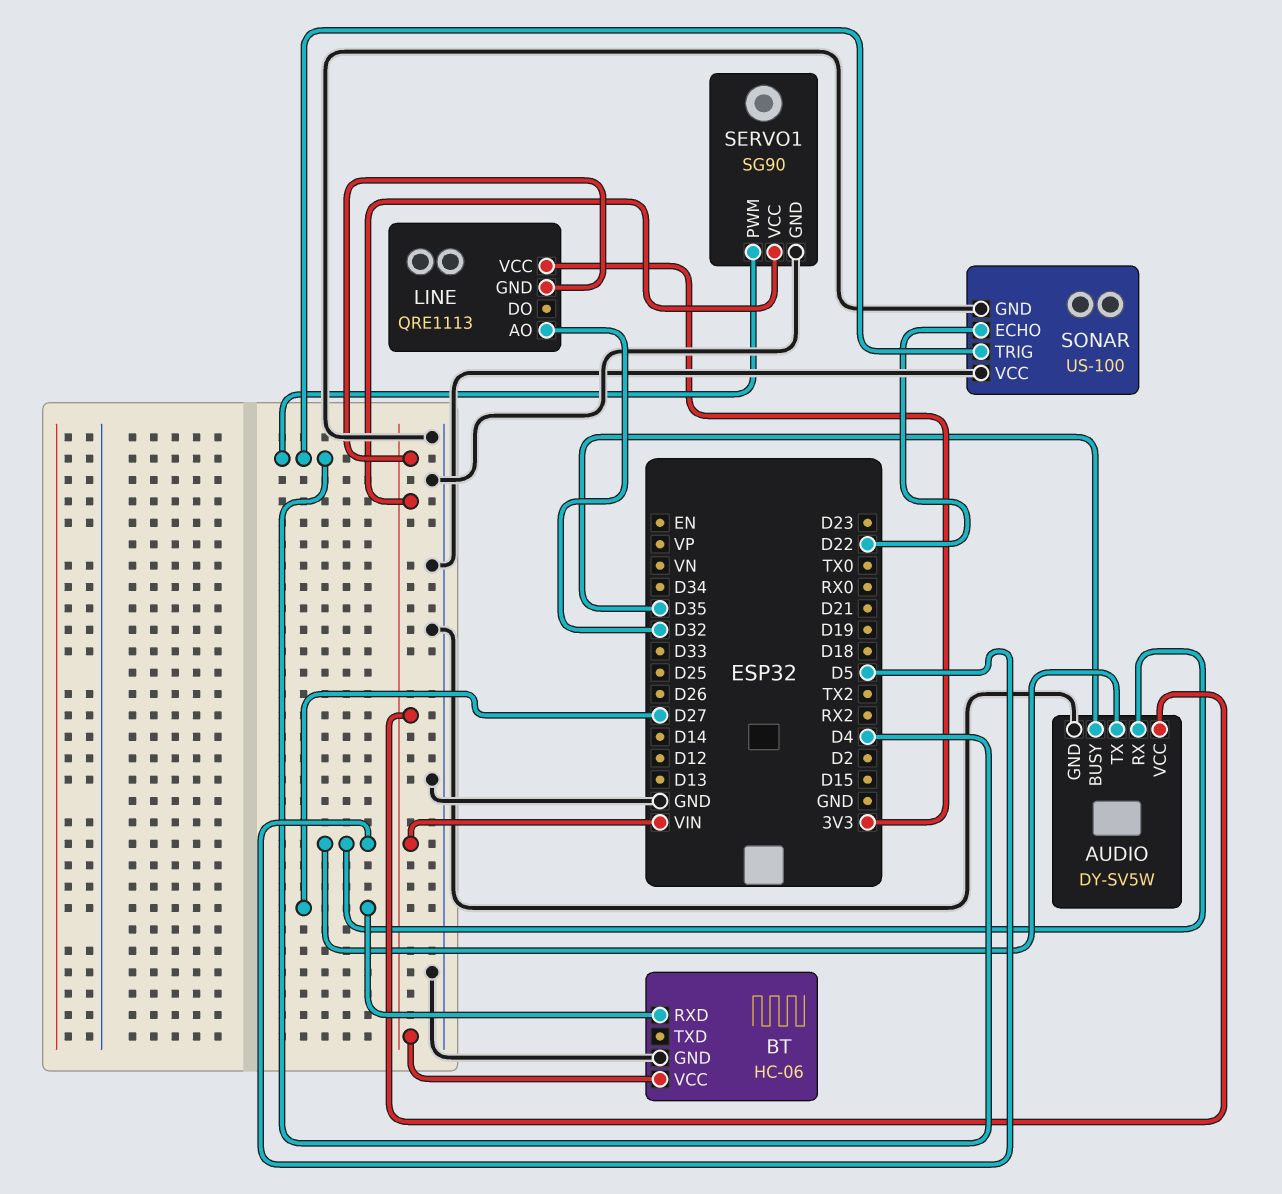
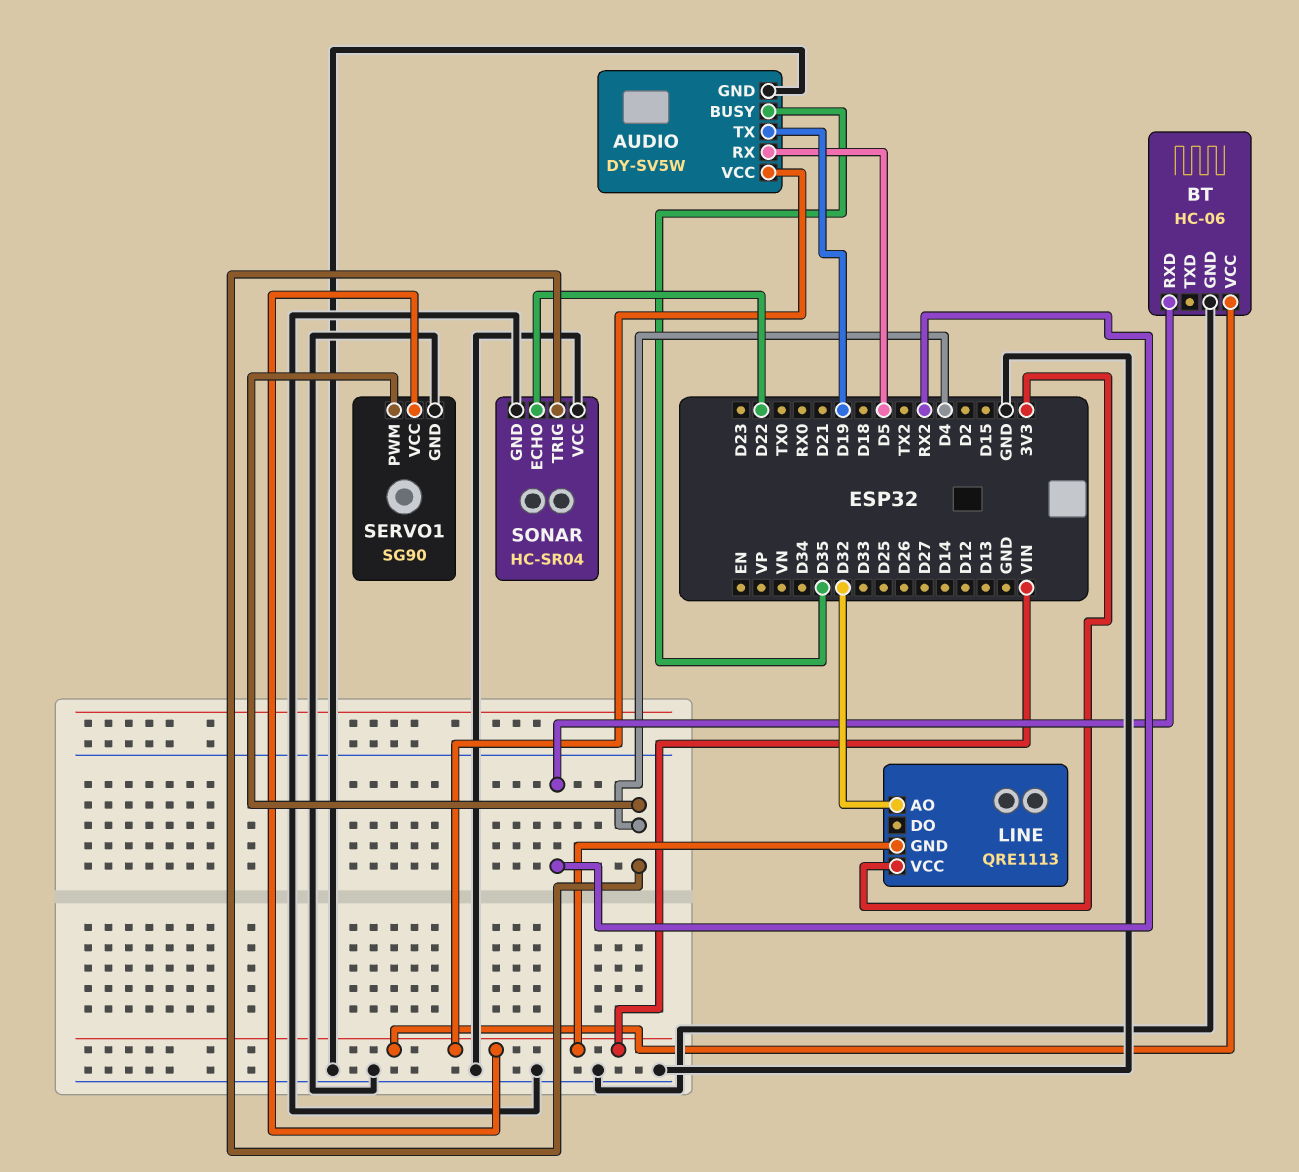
AUDIO pin TX: D5 -> D19
BT pin RXD: D27 -> RX2
SONAR: US-100 -> HC-SR04

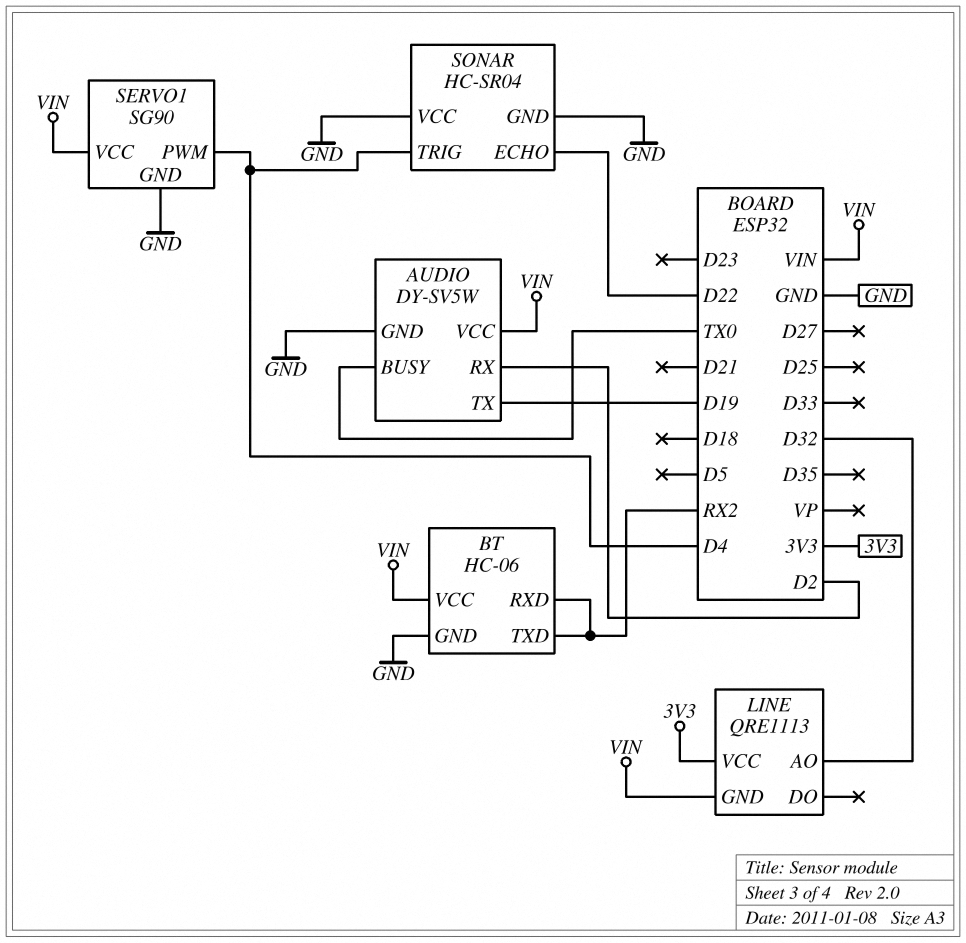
AUDIO pin BUSY: D35 -> TX0
AUDIO pin RX: D5 -> D2
BT pin TXD: none -> RX2

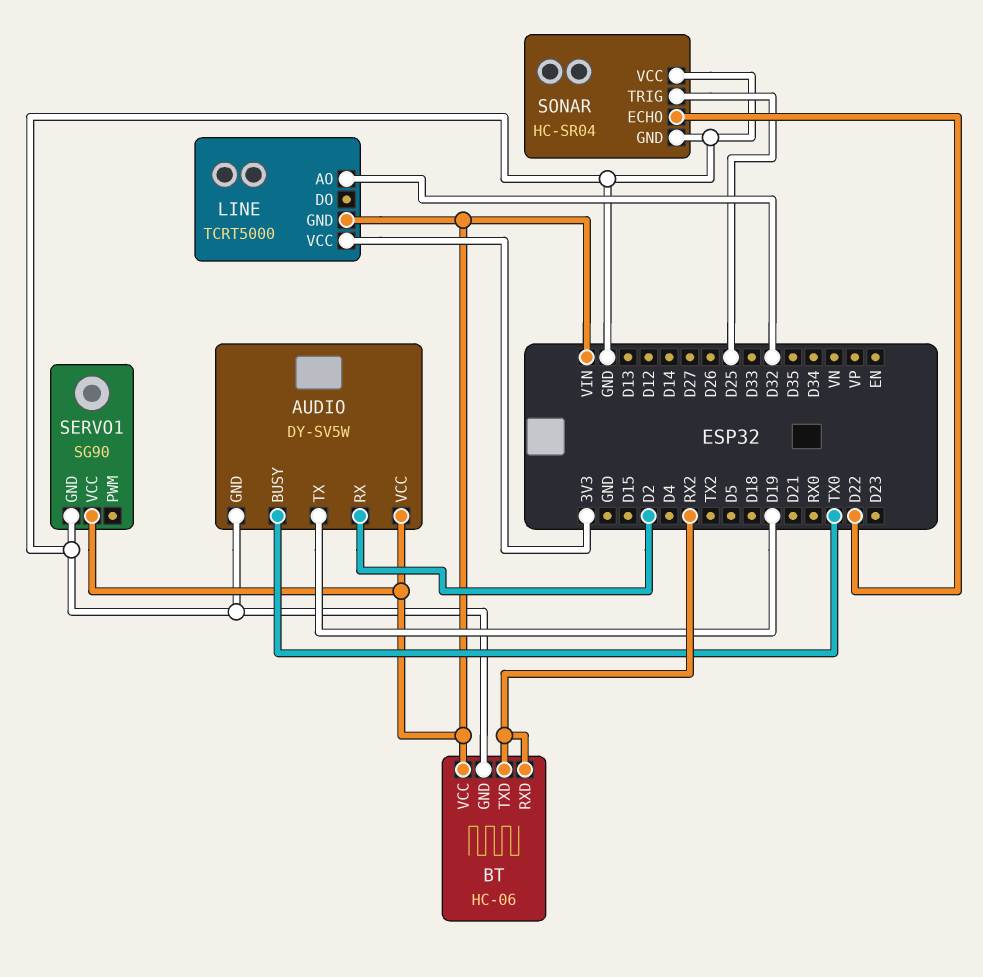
LINE: QRE1113 -> TCRT5000
SERVO1 pin PWM: D4 -> none
SONAR pin TRIG: D4 -> D25

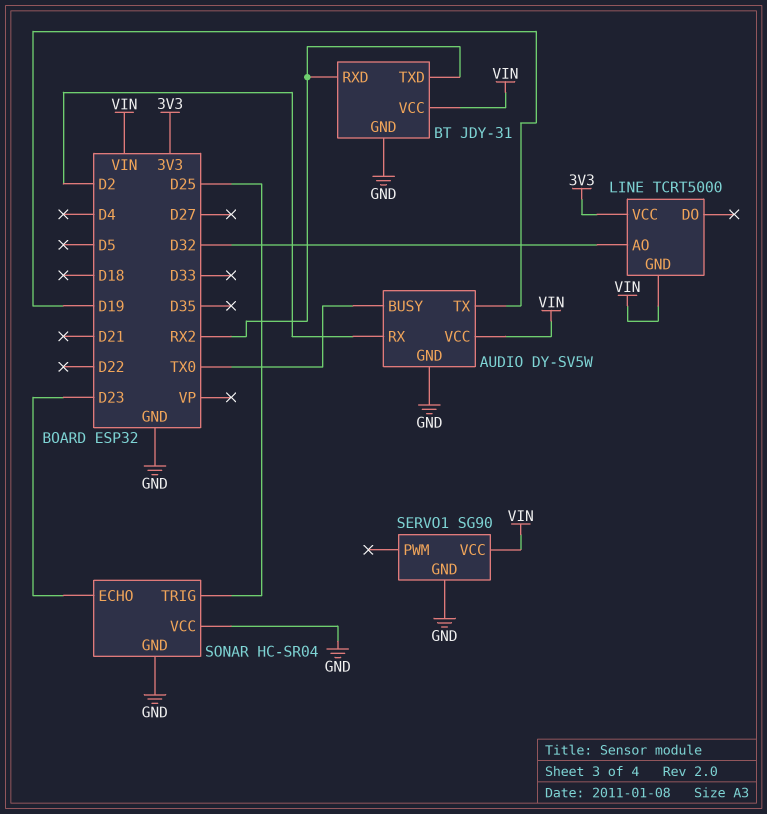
BT: HC-06 -> JDY-31
SONAR pin ECHO: D22 -> D23

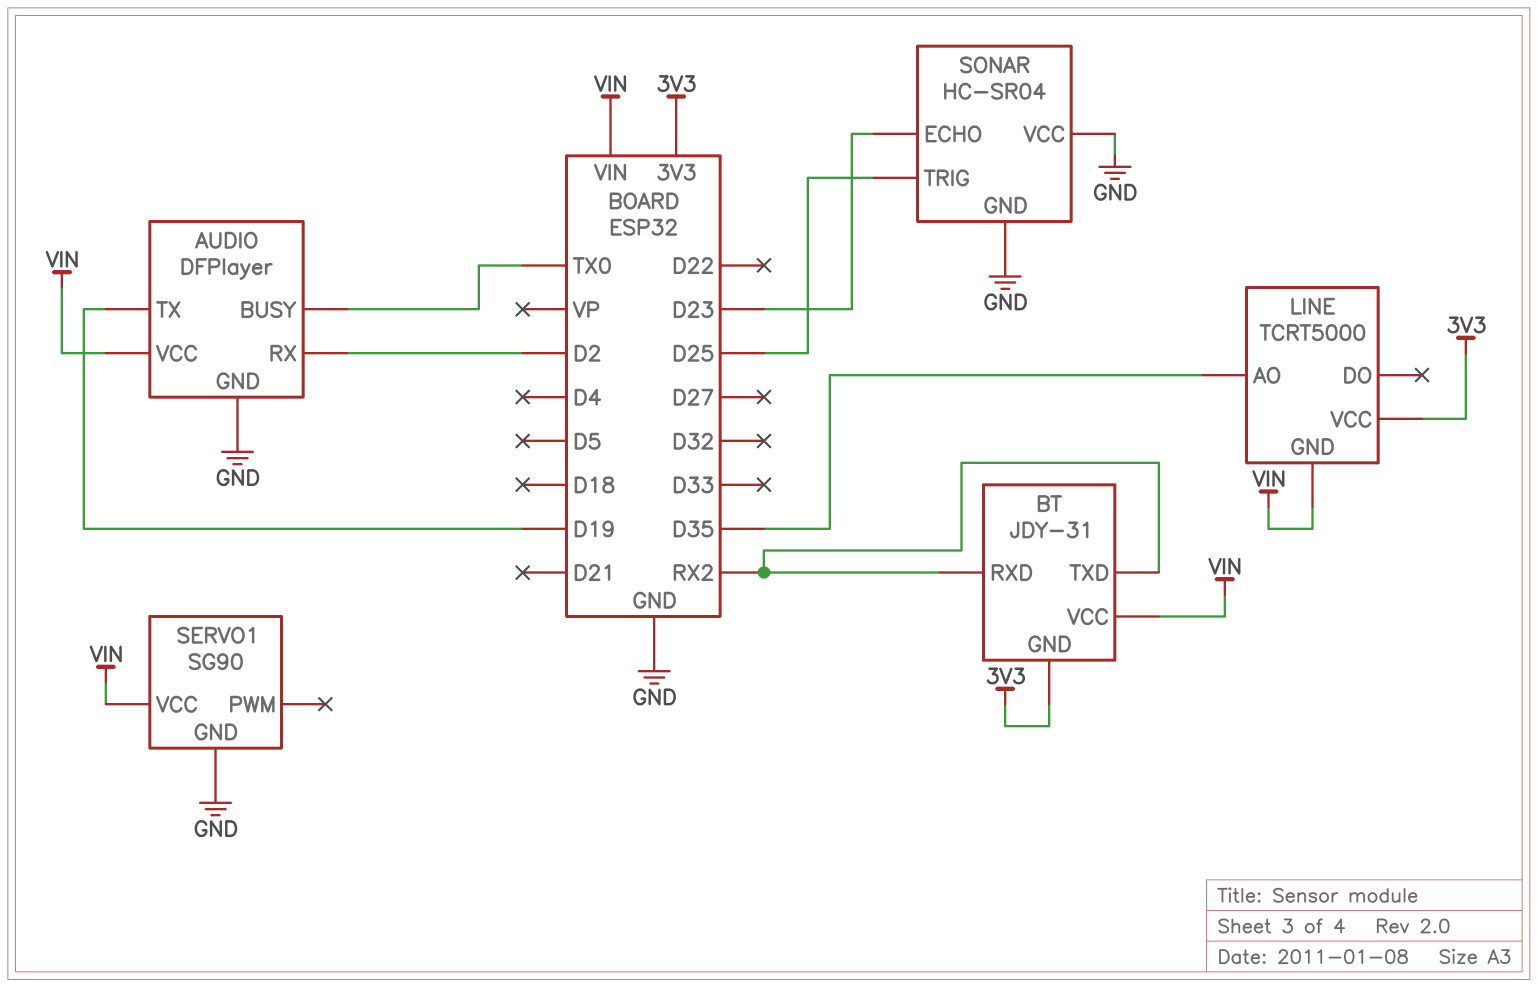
AUDIO: DY-SV5W -> DFPlayer
BT pin GND: GND -> 3V3
LINE pin AO: D32 -> D35

